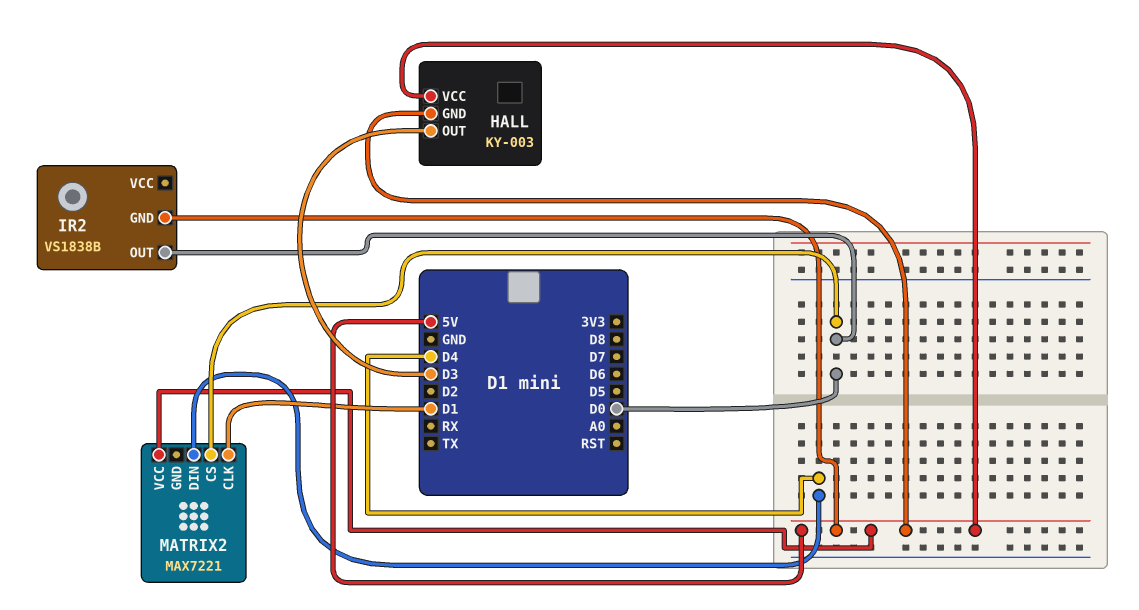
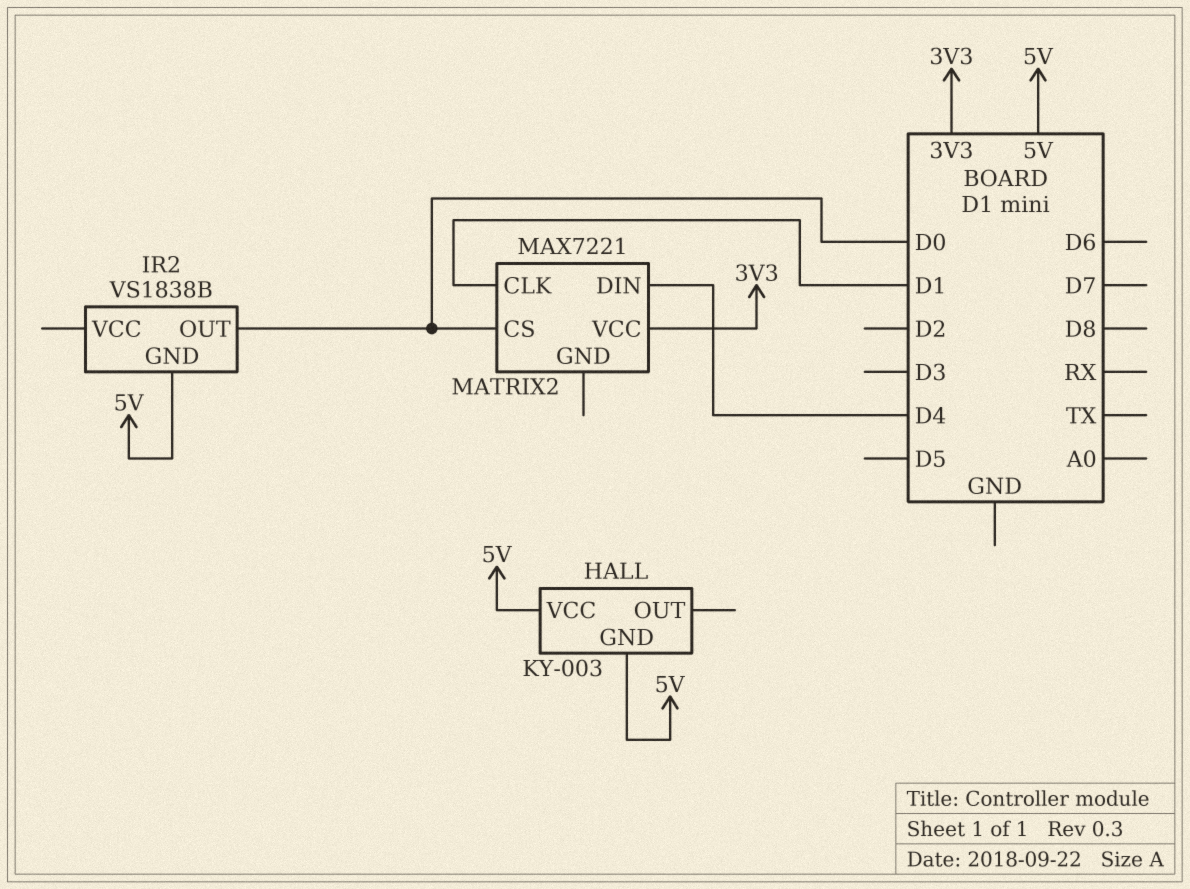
HALL pin OUT: D3 -> none
MATRIX2 pin VCC: 5V -> 3V3

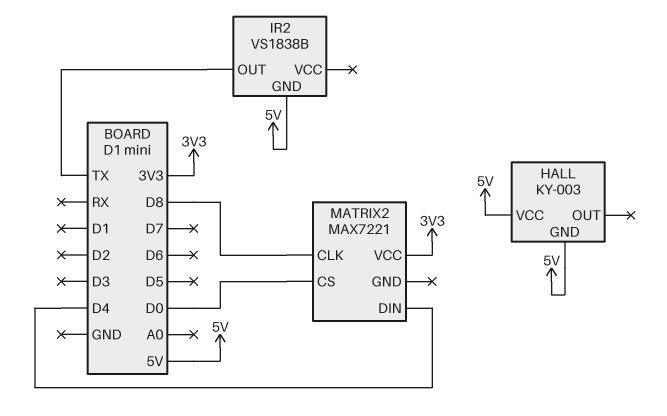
IR2 pin OUT: D0 -> TX
MATRIX2 pin CLK: D1 -> D8

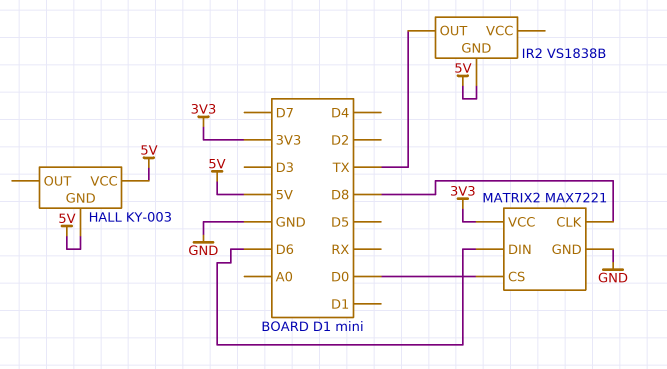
MATRIX2 pin DIN: D4 -> D6
MATRIX2 pin GND: none -> GND

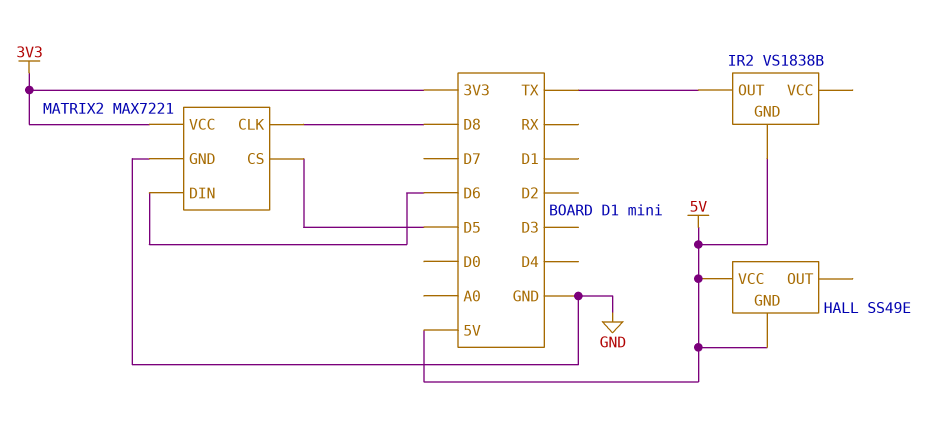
HALL: KY-003 -> SS49E
MATRIX2 pin CS: D0 -> D5

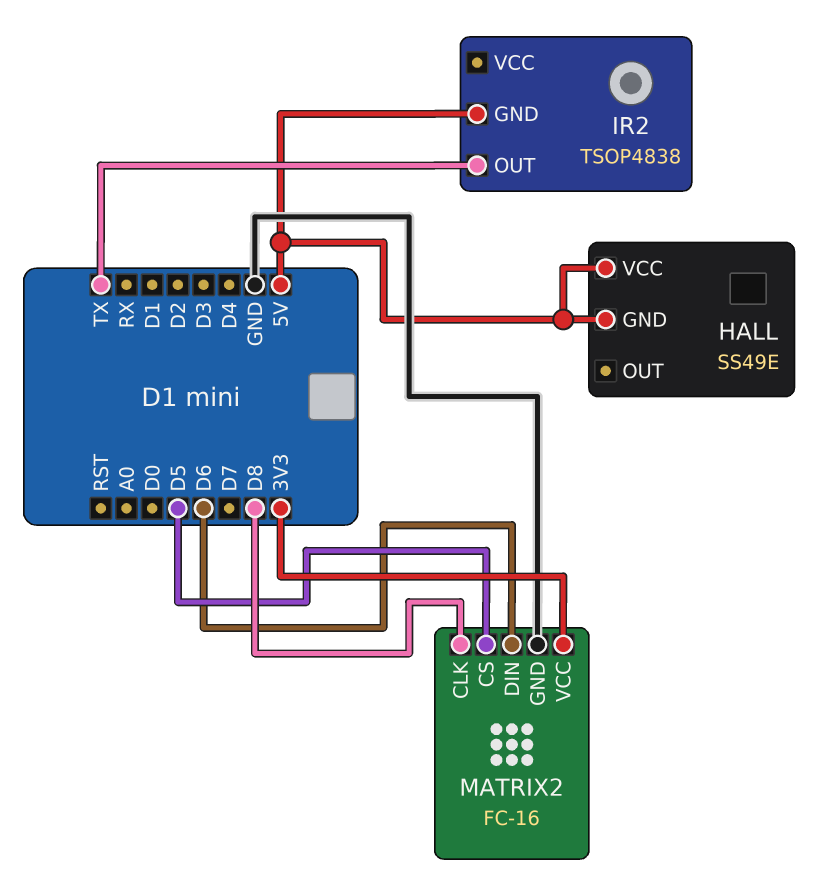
IR2: VS1838B -> TSOP4838
MATRIX2: MAX7221 -> FC-16

